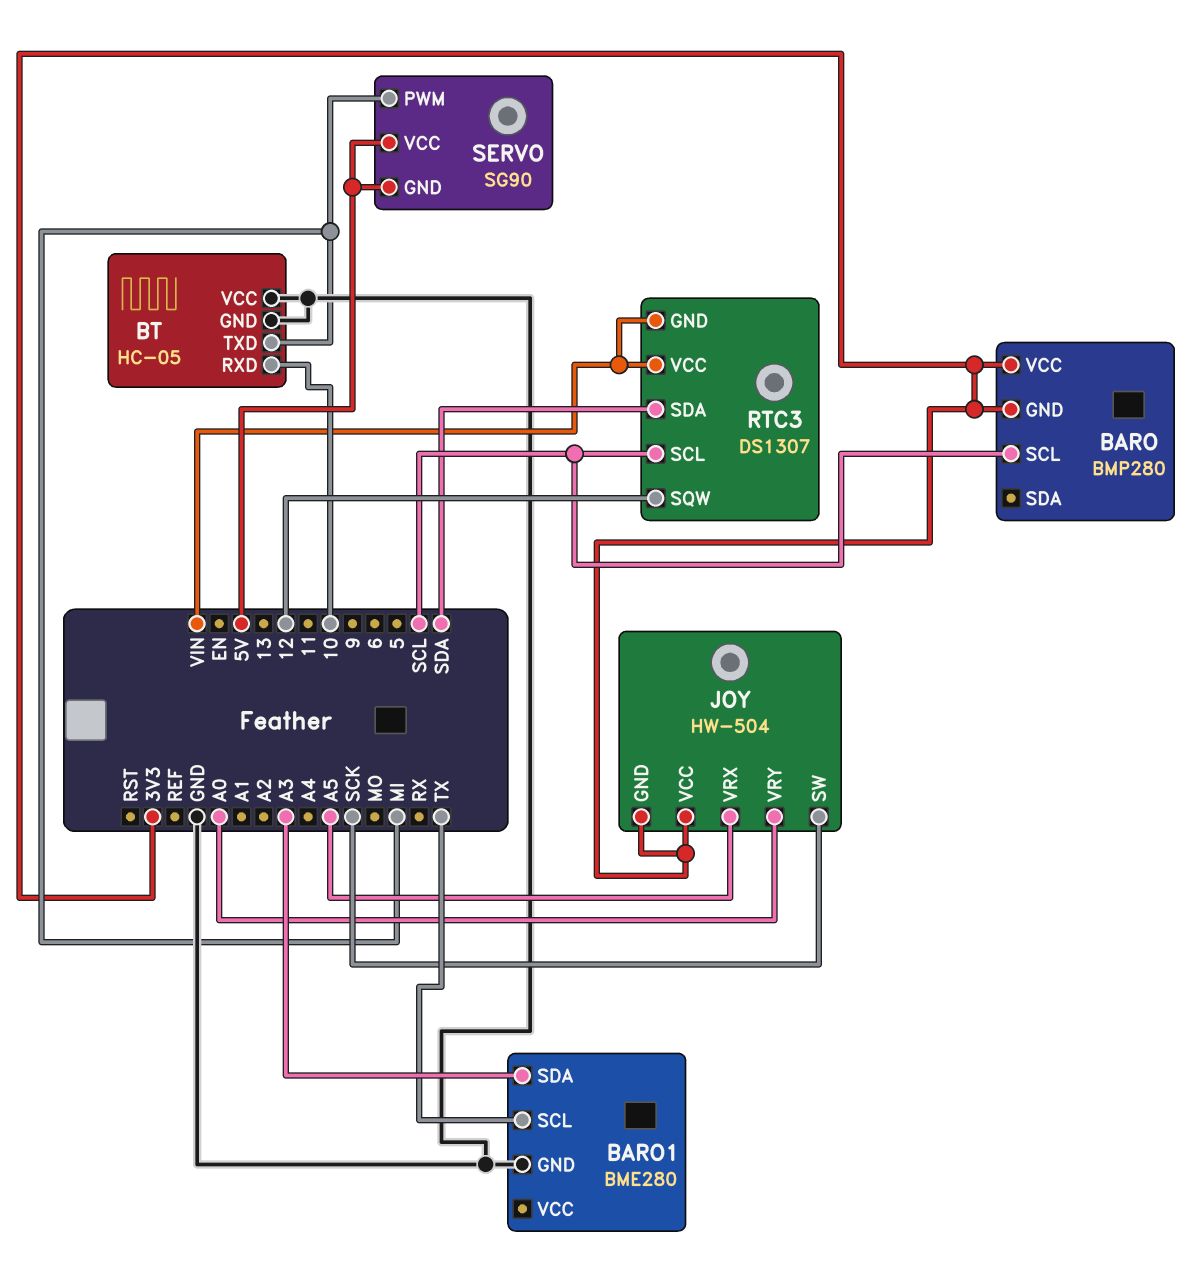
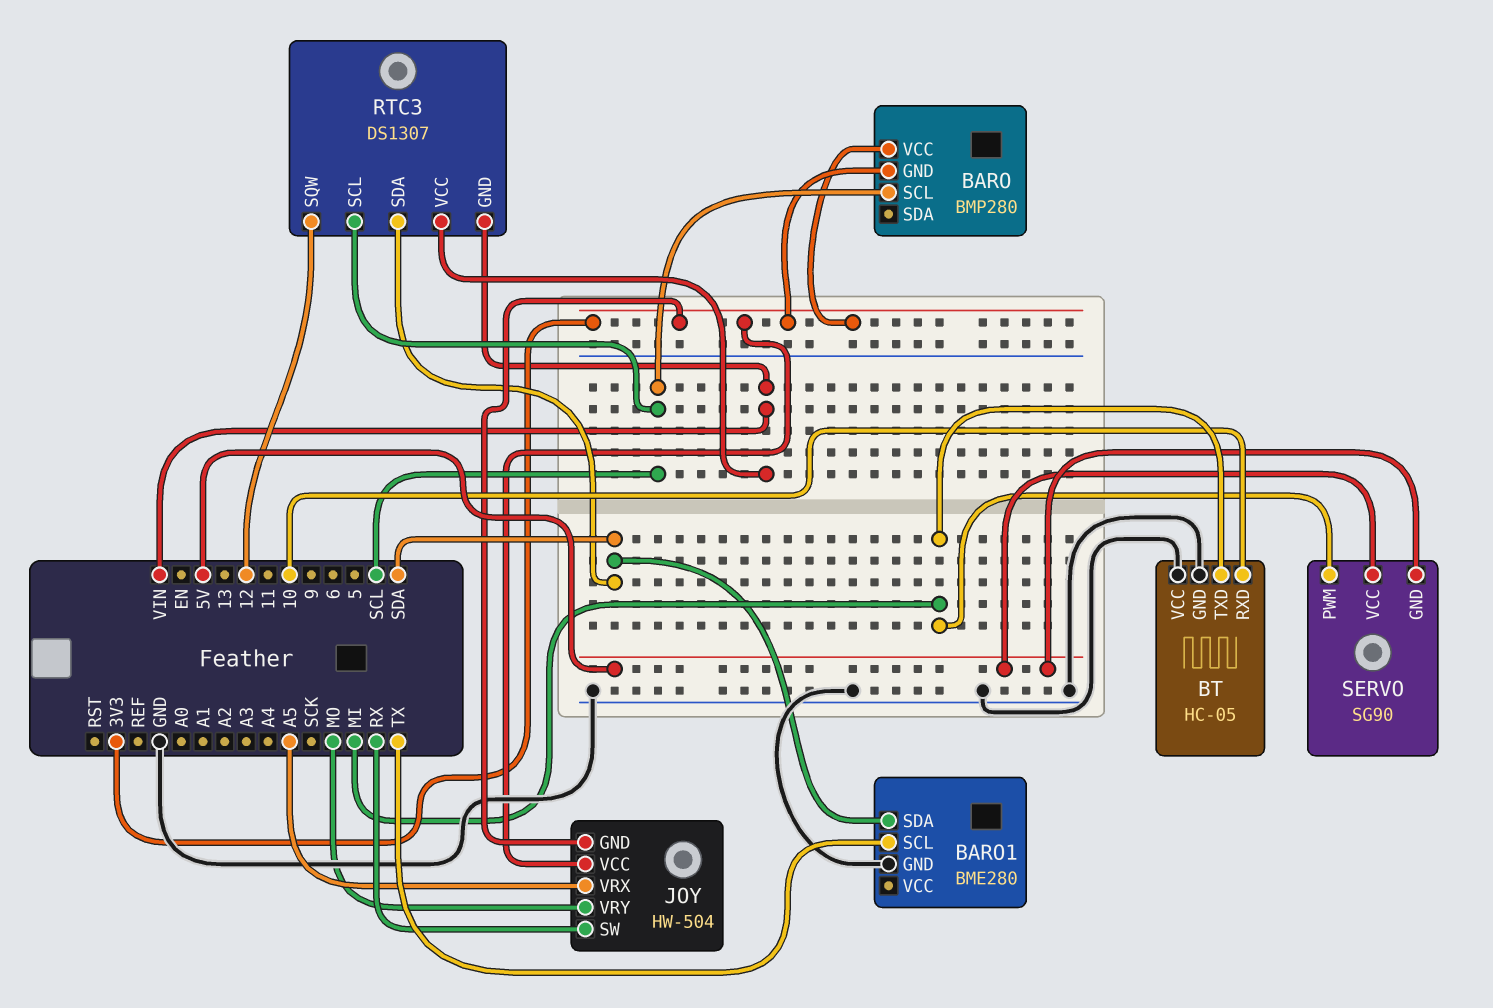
BARO1 pin SDA: A3 -> SDA
JOY pin SW: SCK -> RX
JOY pin VRY: A0 -> MO

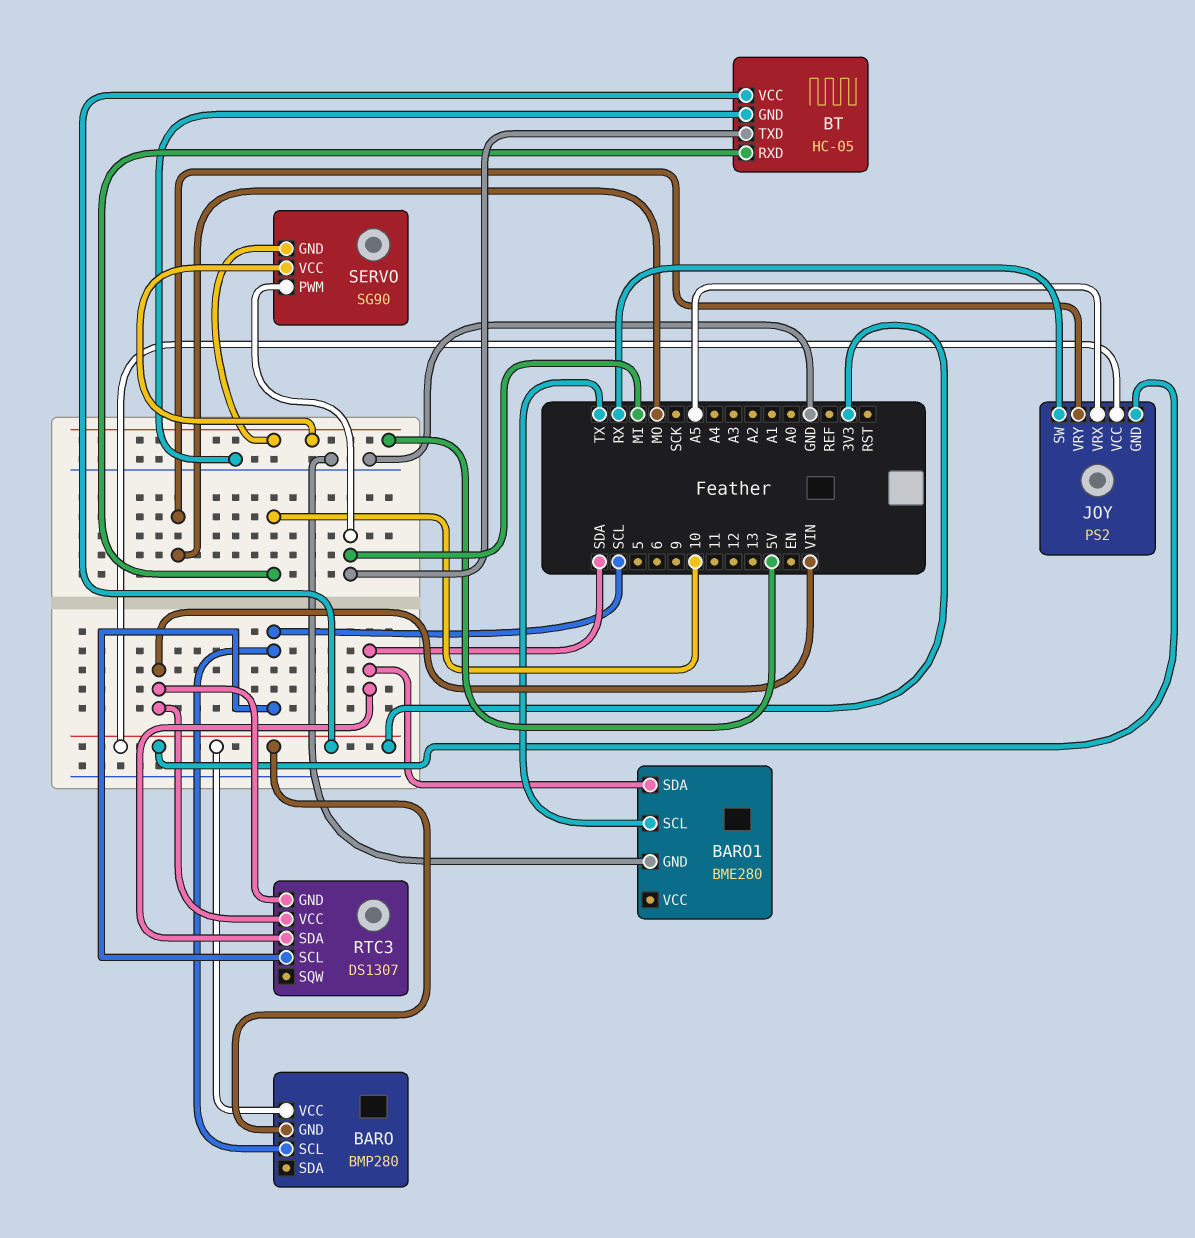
BT pin VCC: GND -> 3V3
JOY: HW-504 -> PS2
RTC3 pin SQW: 12 -> none

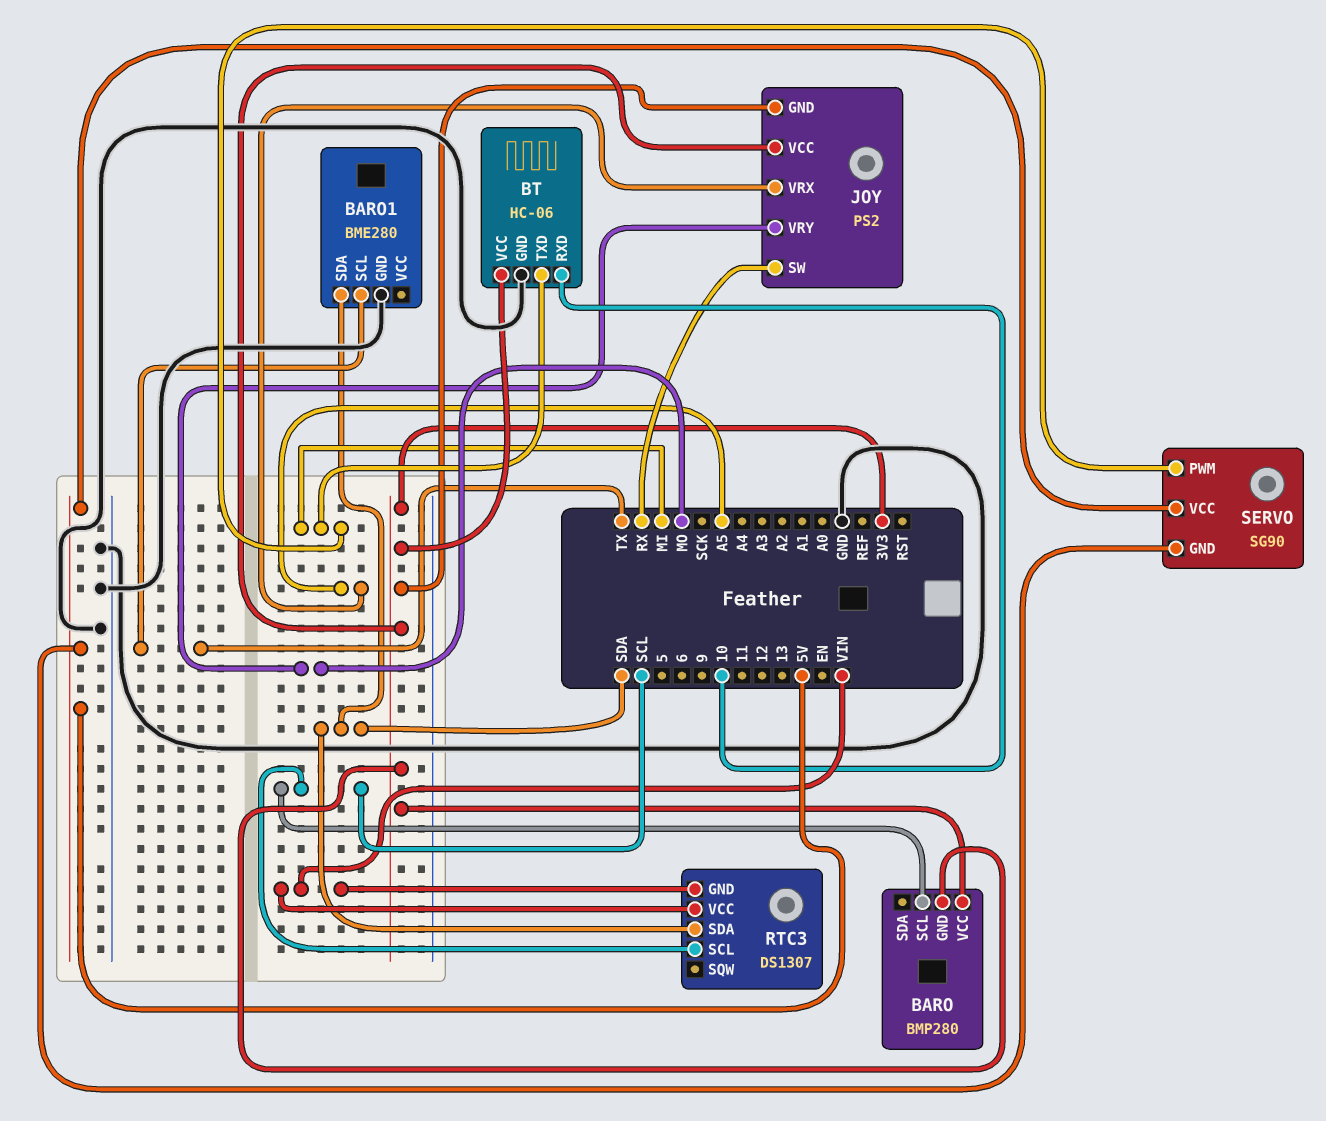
BT: HC-05 -> HC-06

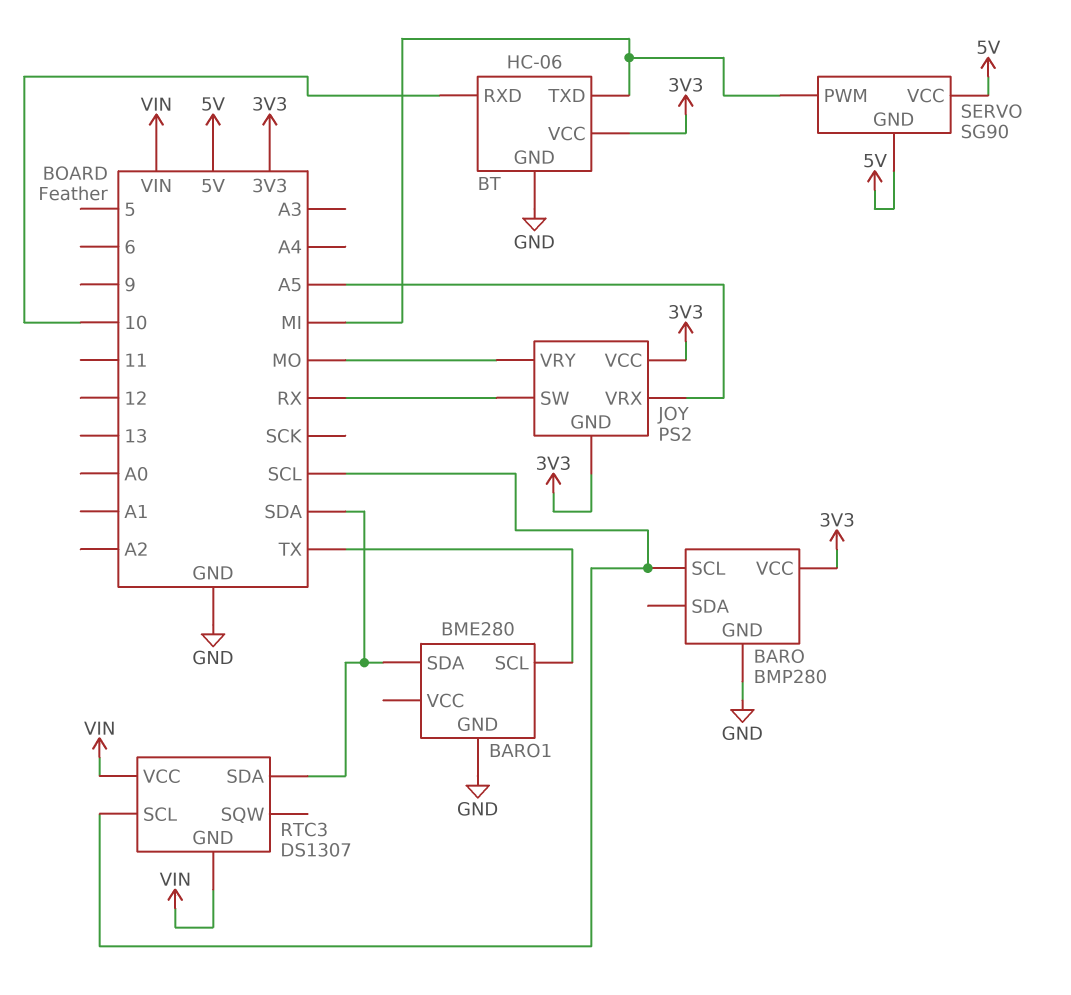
BARO pin GND: 3V3 -> GND

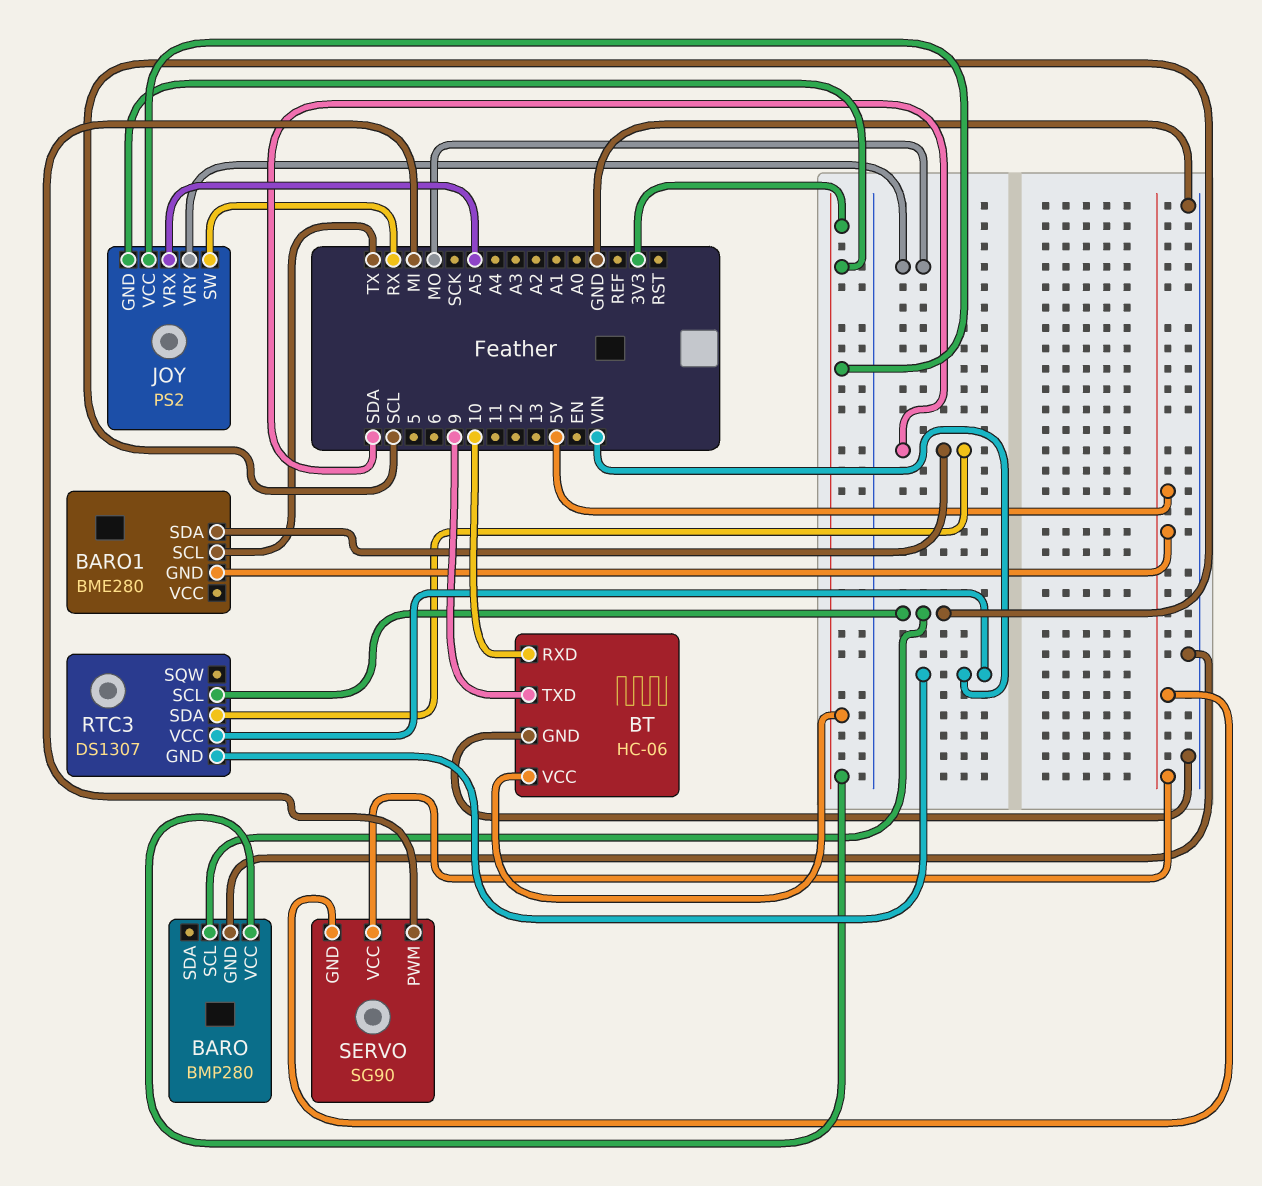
BARO1 pin GND: GND -> 5V
BT pin TXD: MI -> 9

